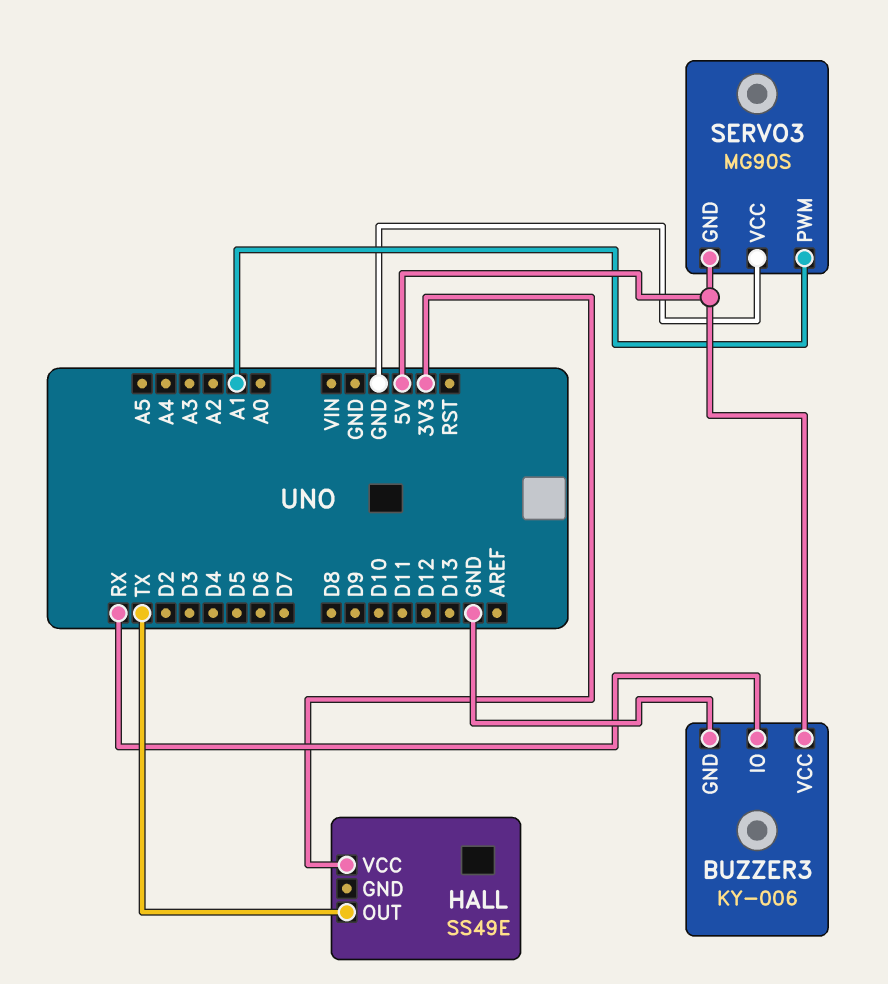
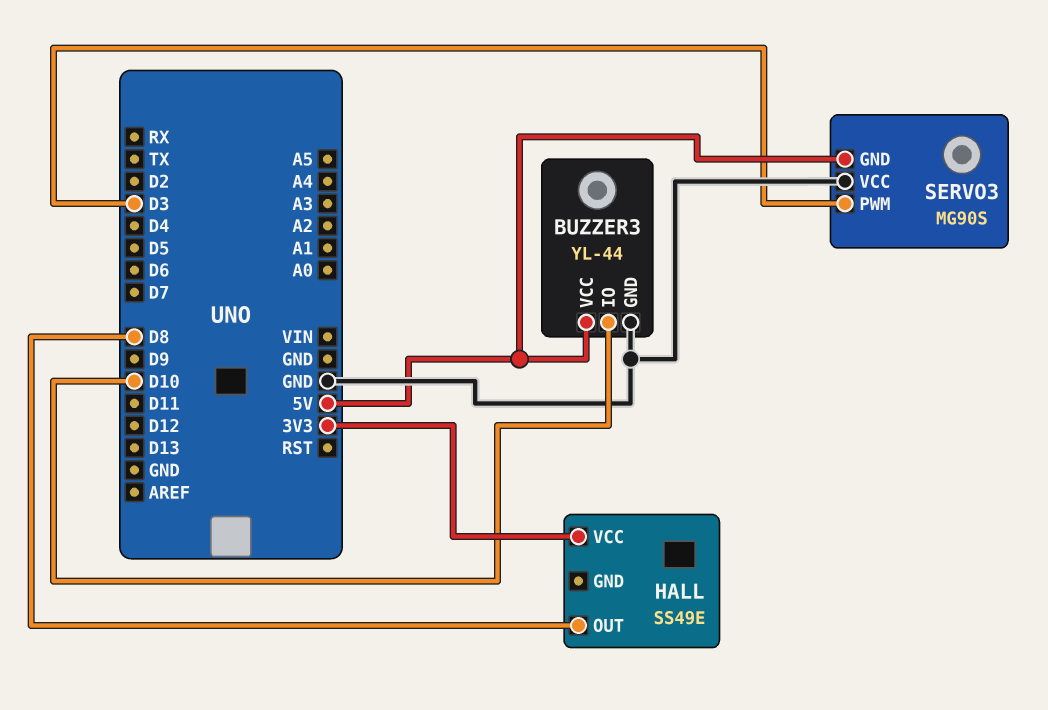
BUZZER3: KY-006 -> YL-44
BUZZER3 pin IO: RX -> D10
HALL pin OUT: TX -> D8
SERVO3 pin PWM: A1 -> D3

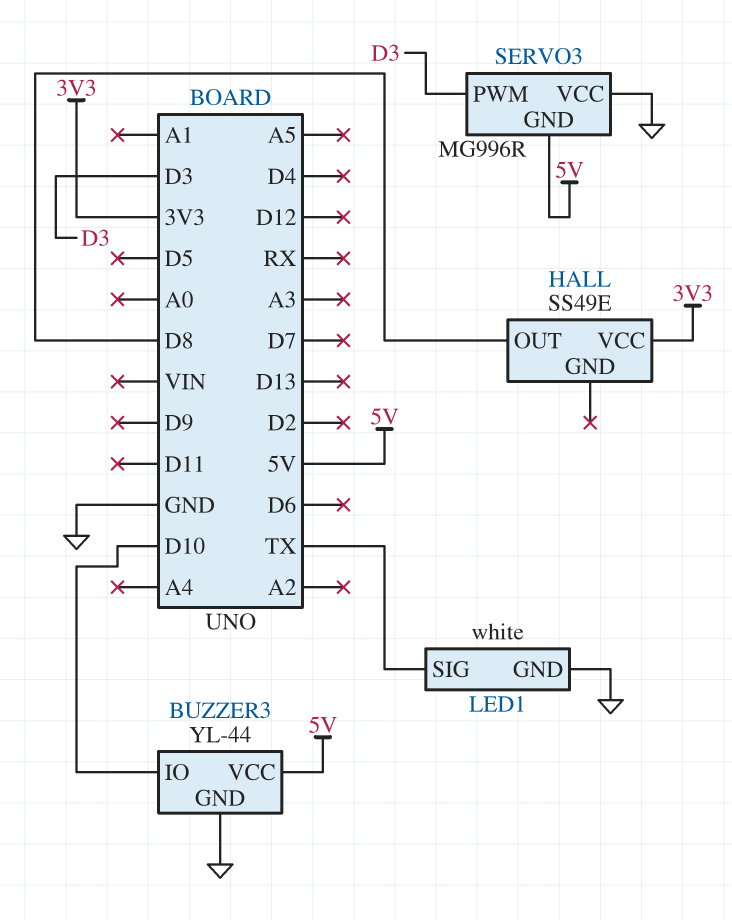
LED1: none -> white
LED1 pin GND: none -> GND
LED1 pin SIG: none -> TX
SERVO3: MG90S -> MG996R

